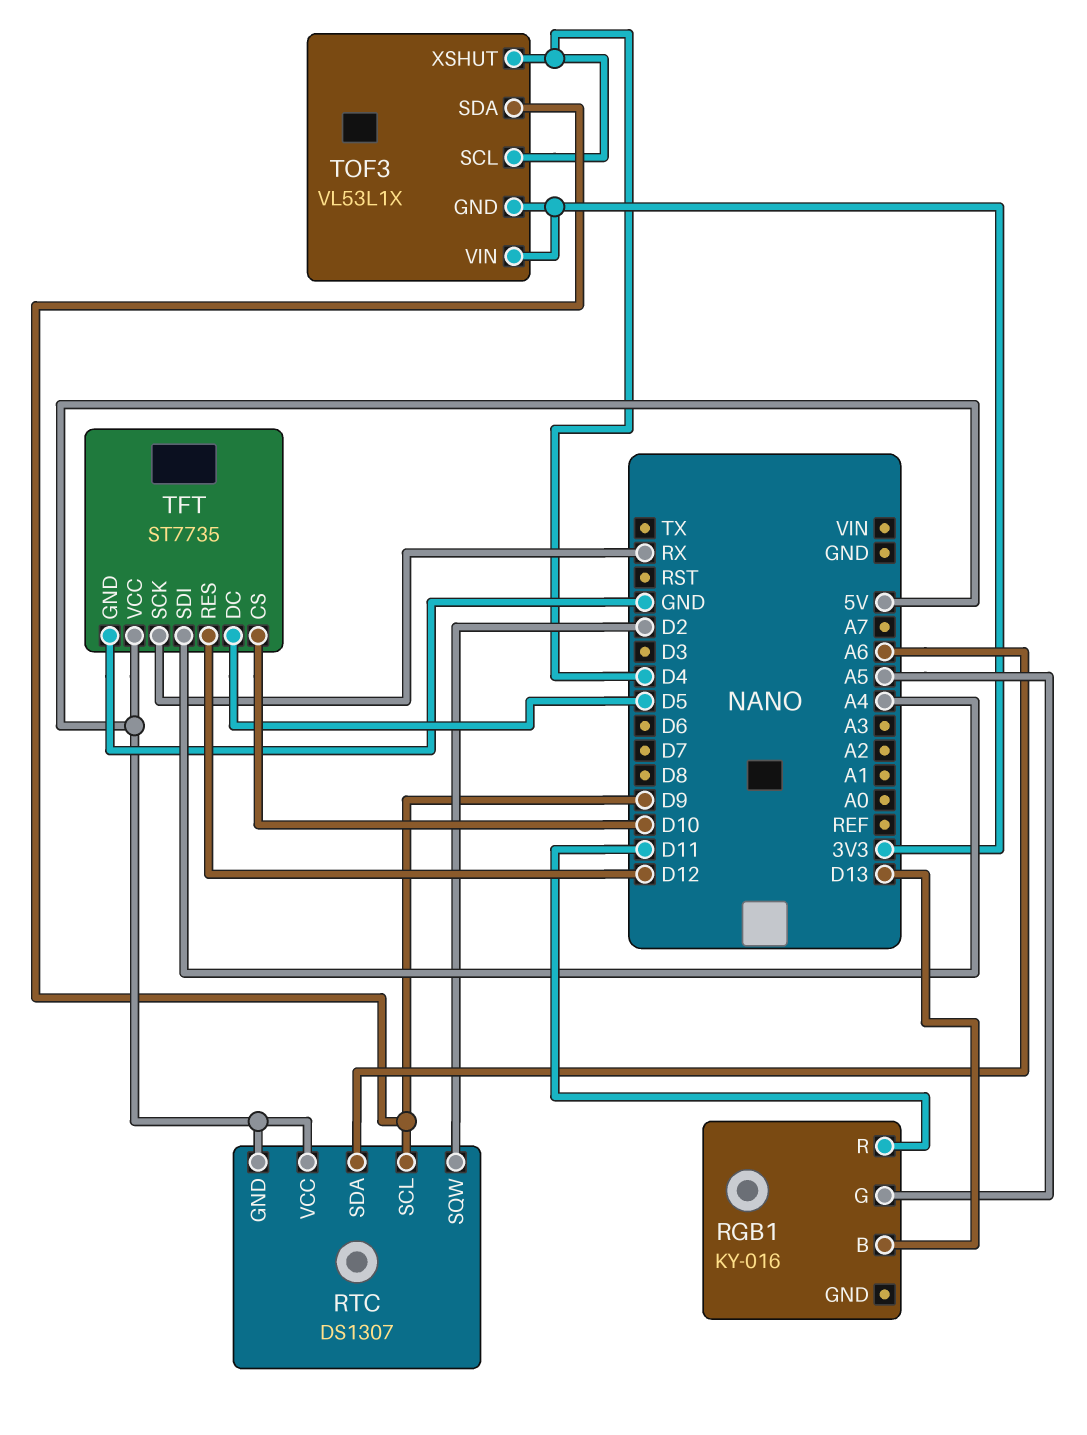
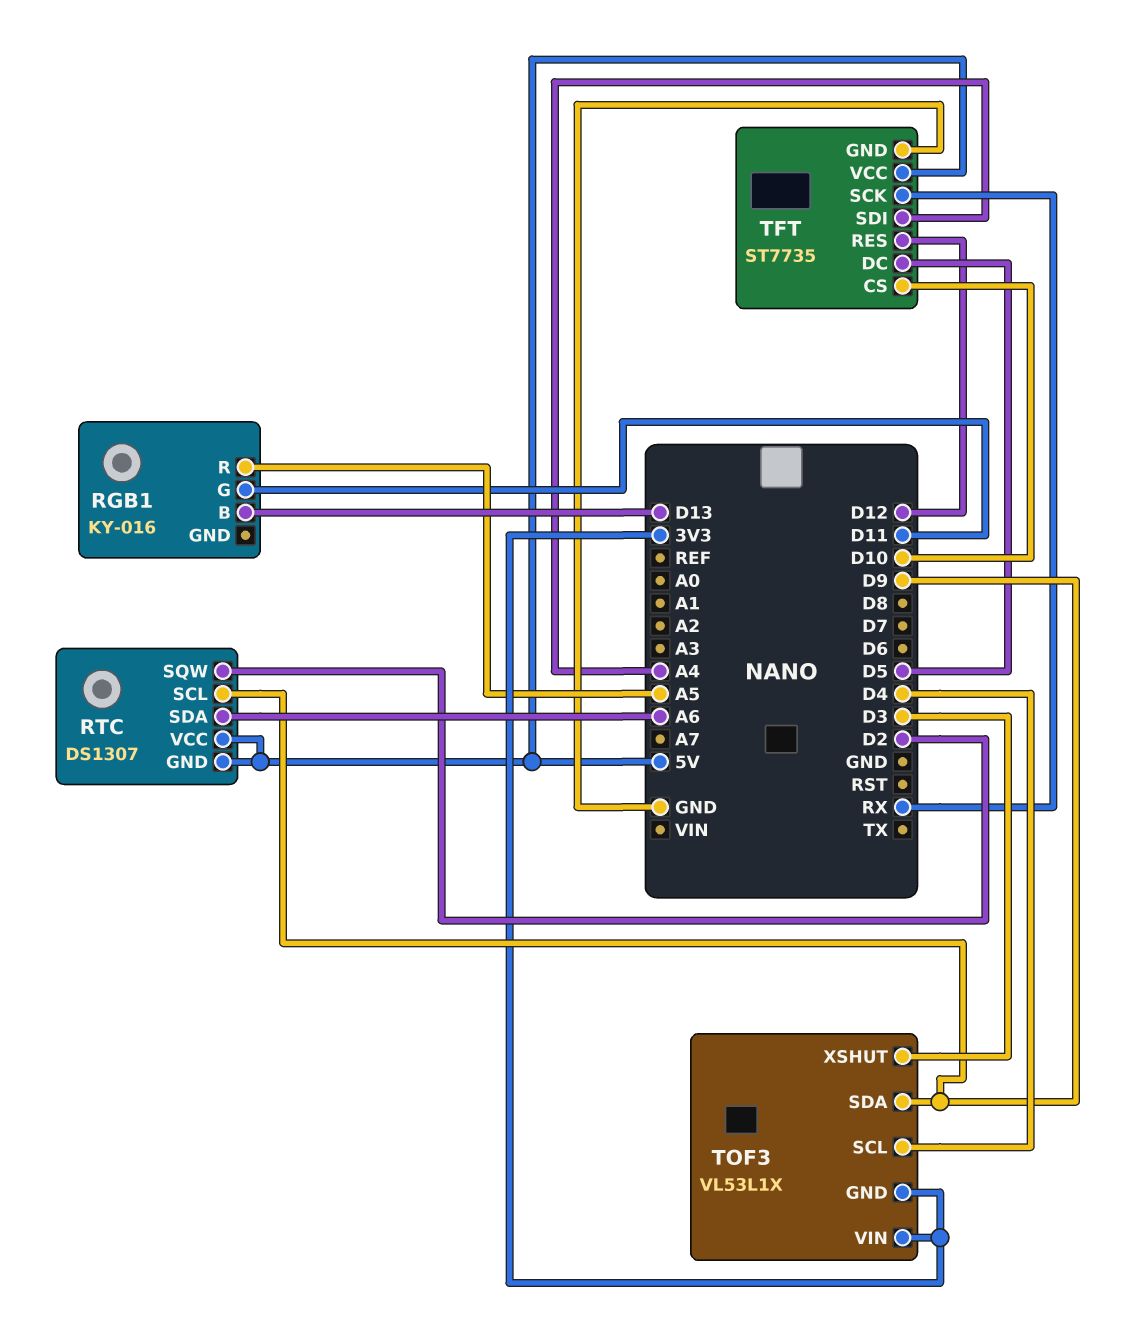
RGB1 pin G: A5 -> D11
RGB1 pin R: D11 -> A5
TOF3 pin XSHUT: D4 -> D3

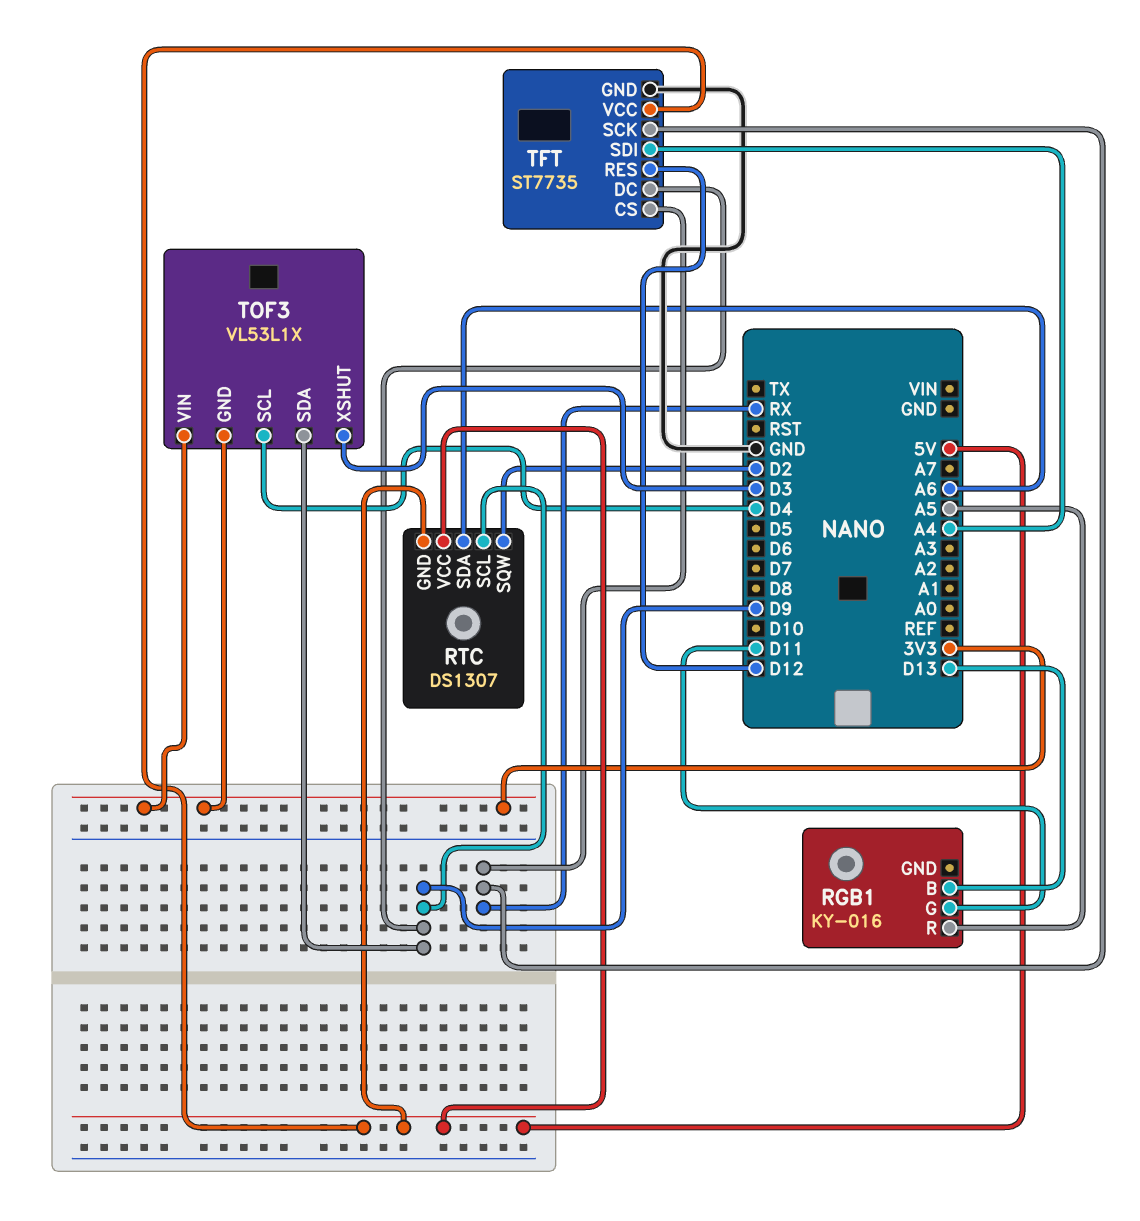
TFT pin CS: D10 -> RX
TFT pin DC: D5 -> D9

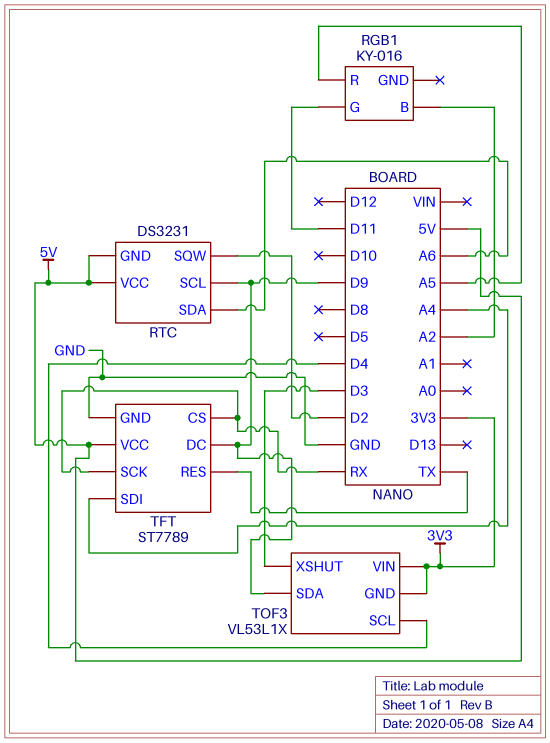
RGB1 pin B: D13 -> A2
RTC: DS1307 -> DS3231
TFT: ST7735 -> ST7789
TFT pin RES: D12 -> TX

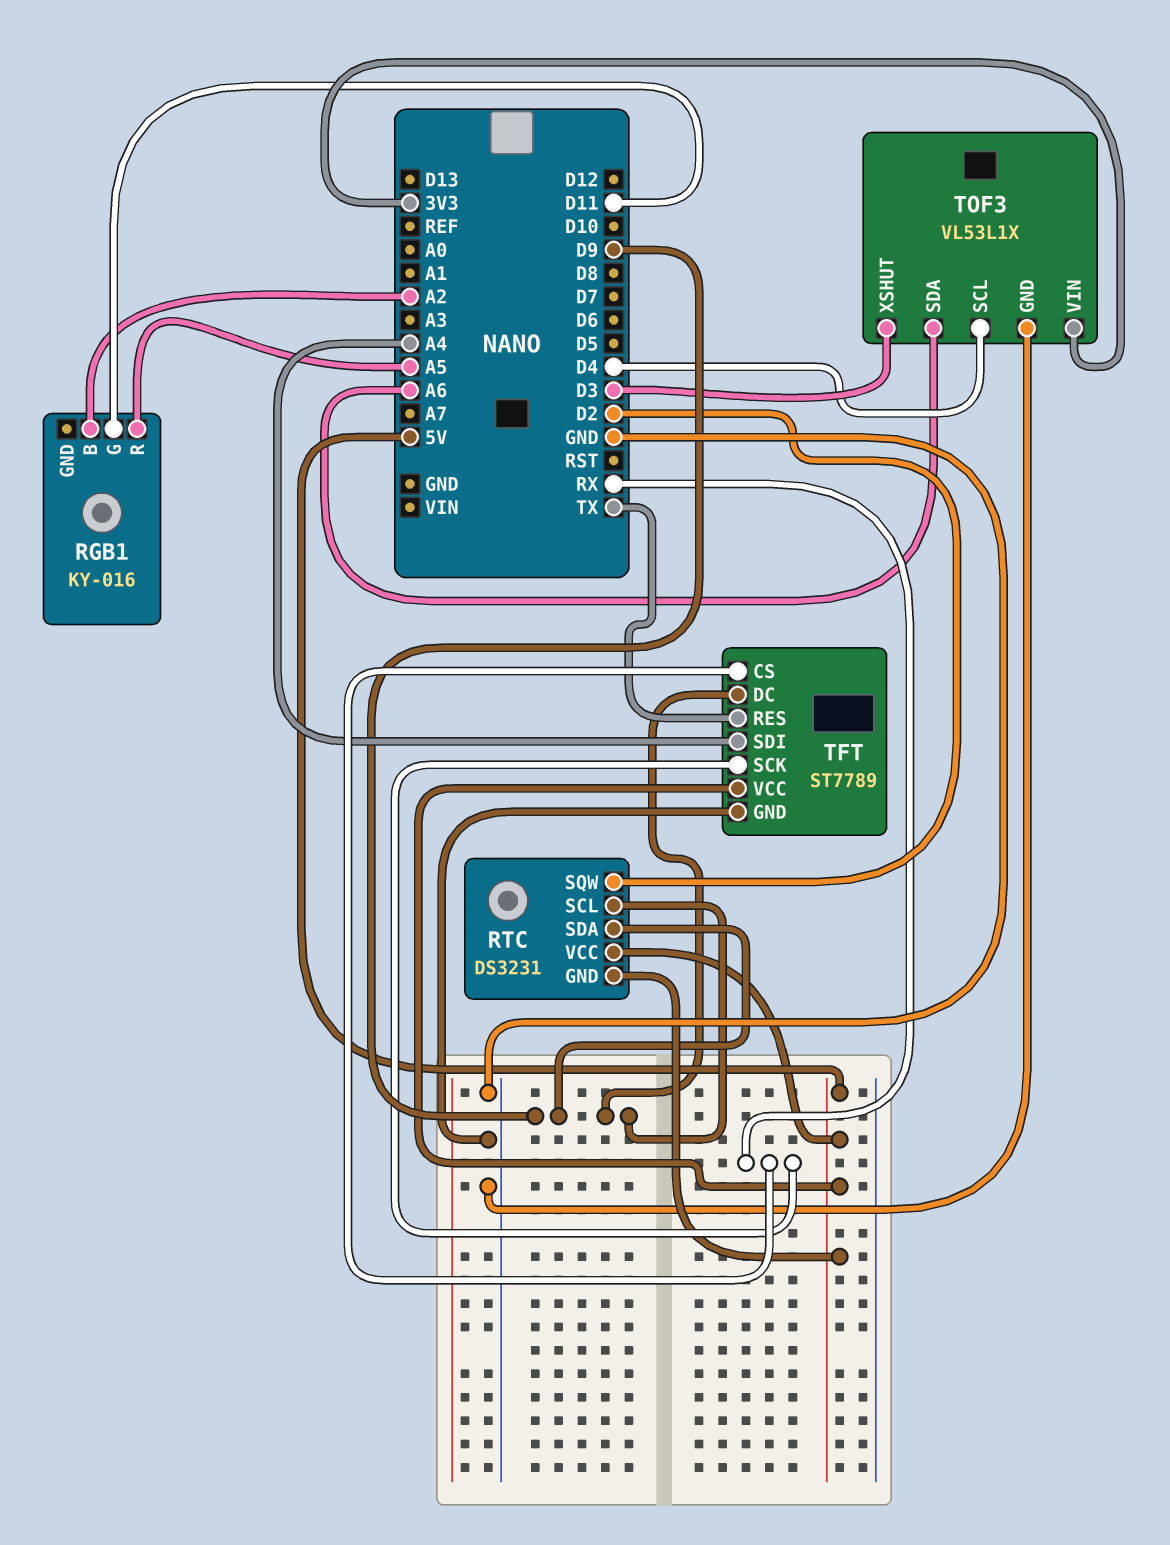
RTC pin SDA: A6 -> D9
TOF3 pin GND: 3V3 -> GND
TOF3 pin SDA: D9 -> A6

